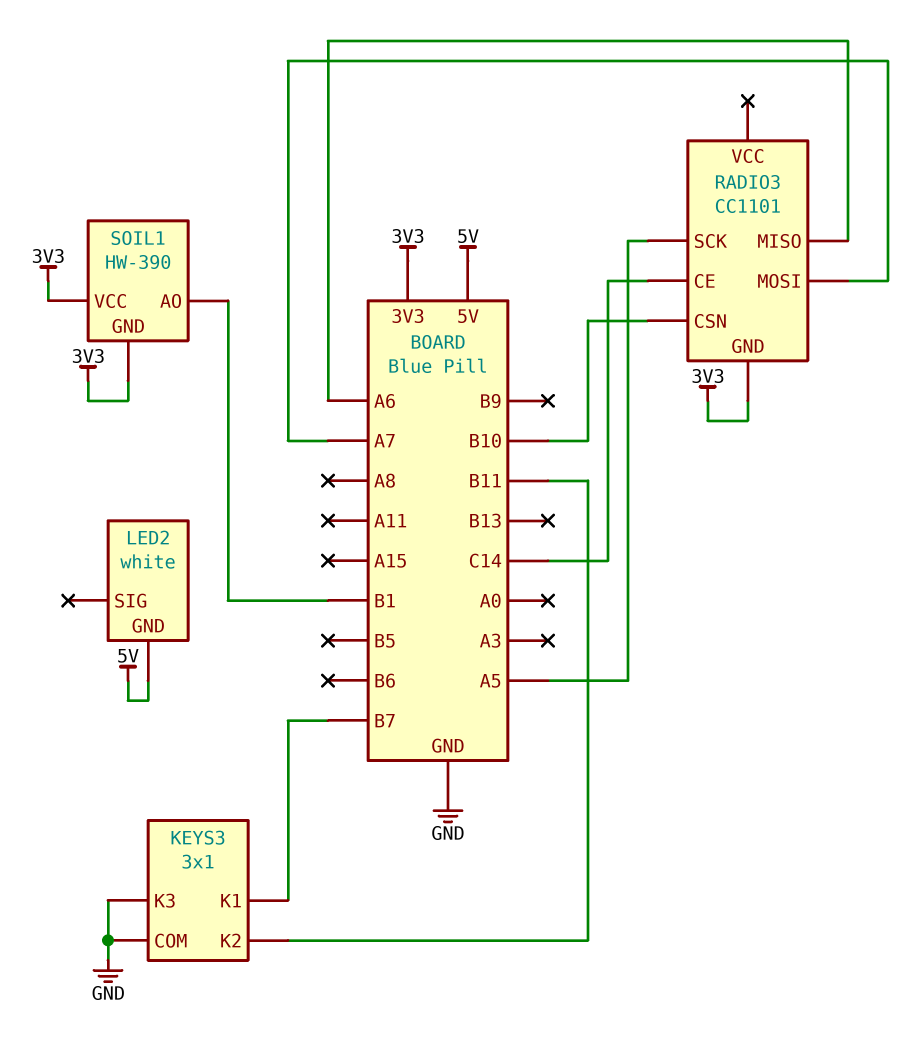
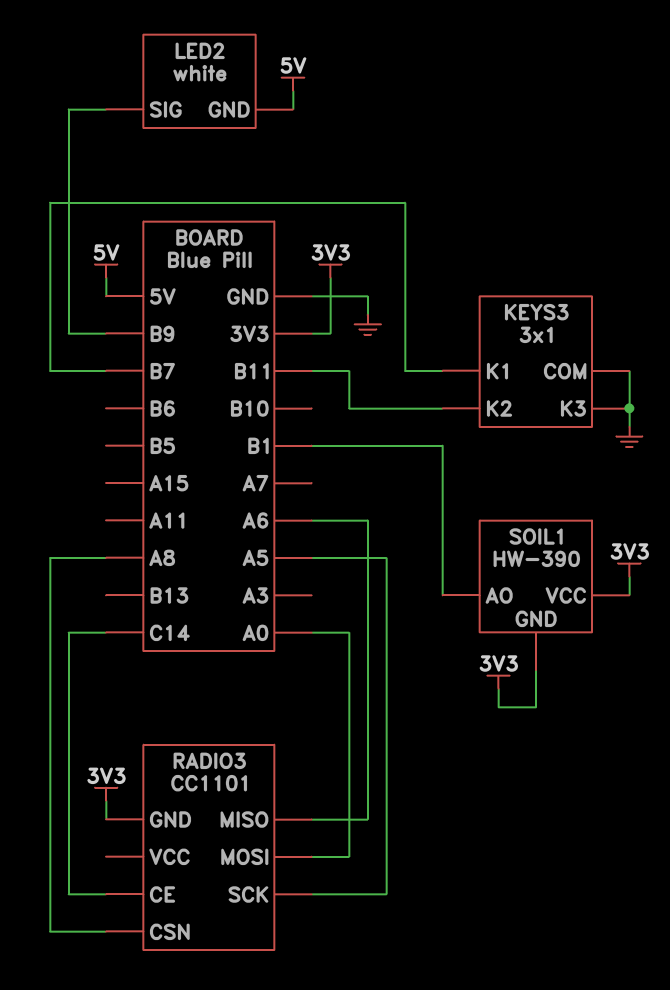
LED2 pin SIG: none -> B9
RADIO3 pin CSN: B10 -> A8
RADIO3 pin MOSI: A7 -> A0

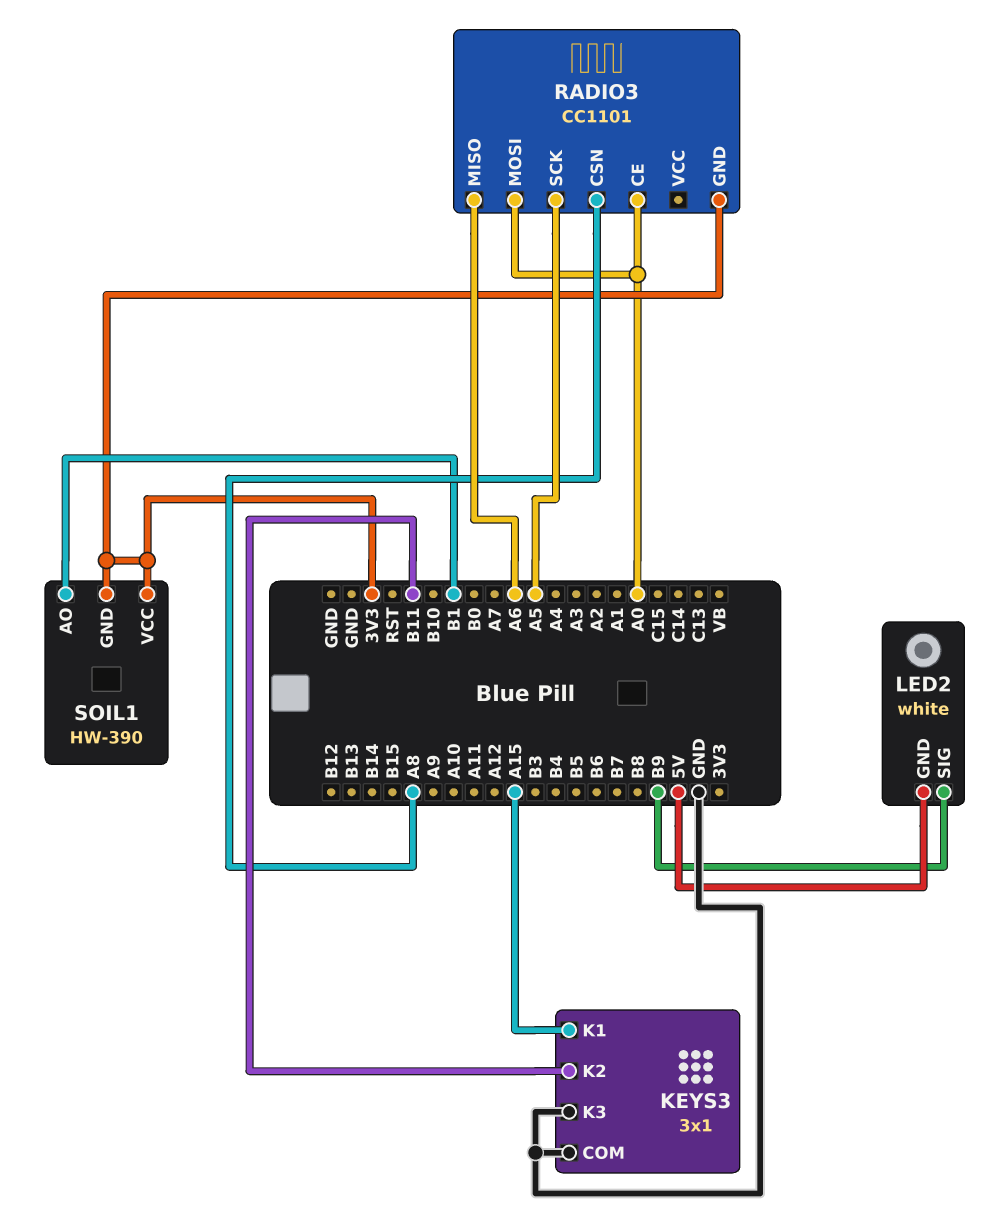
KEYS3 pin K1: B7 -> A15
RADIO3 pin CE: C14 -> A0

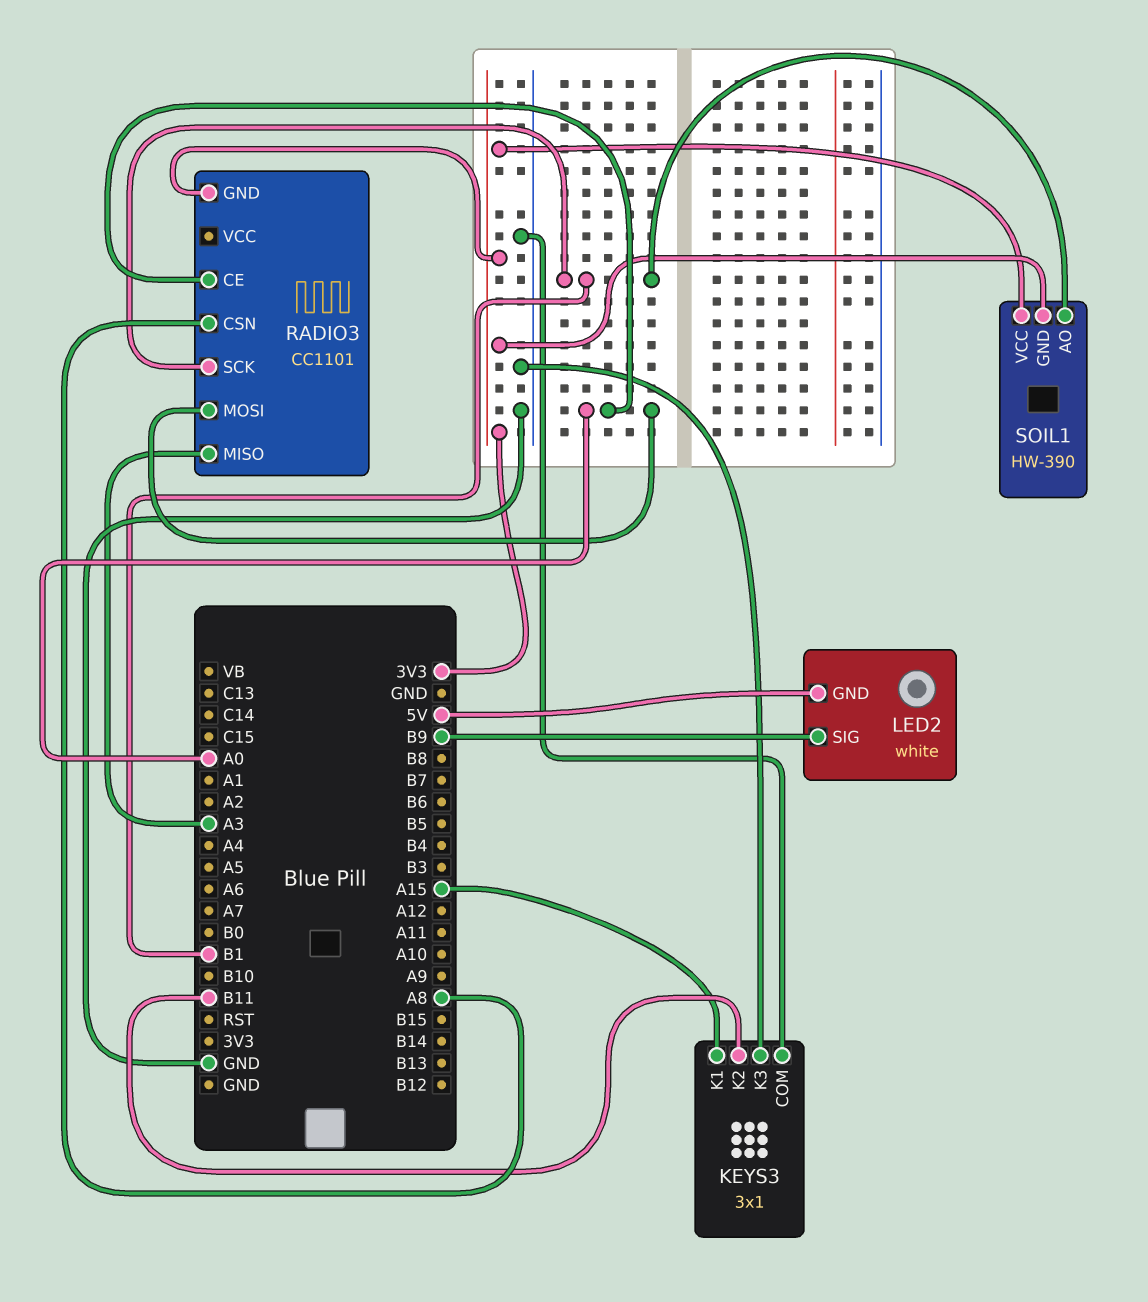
RADIO3 pin MISO: A6 -> A3
RADIO3 pin SCK: A5 -> B1

